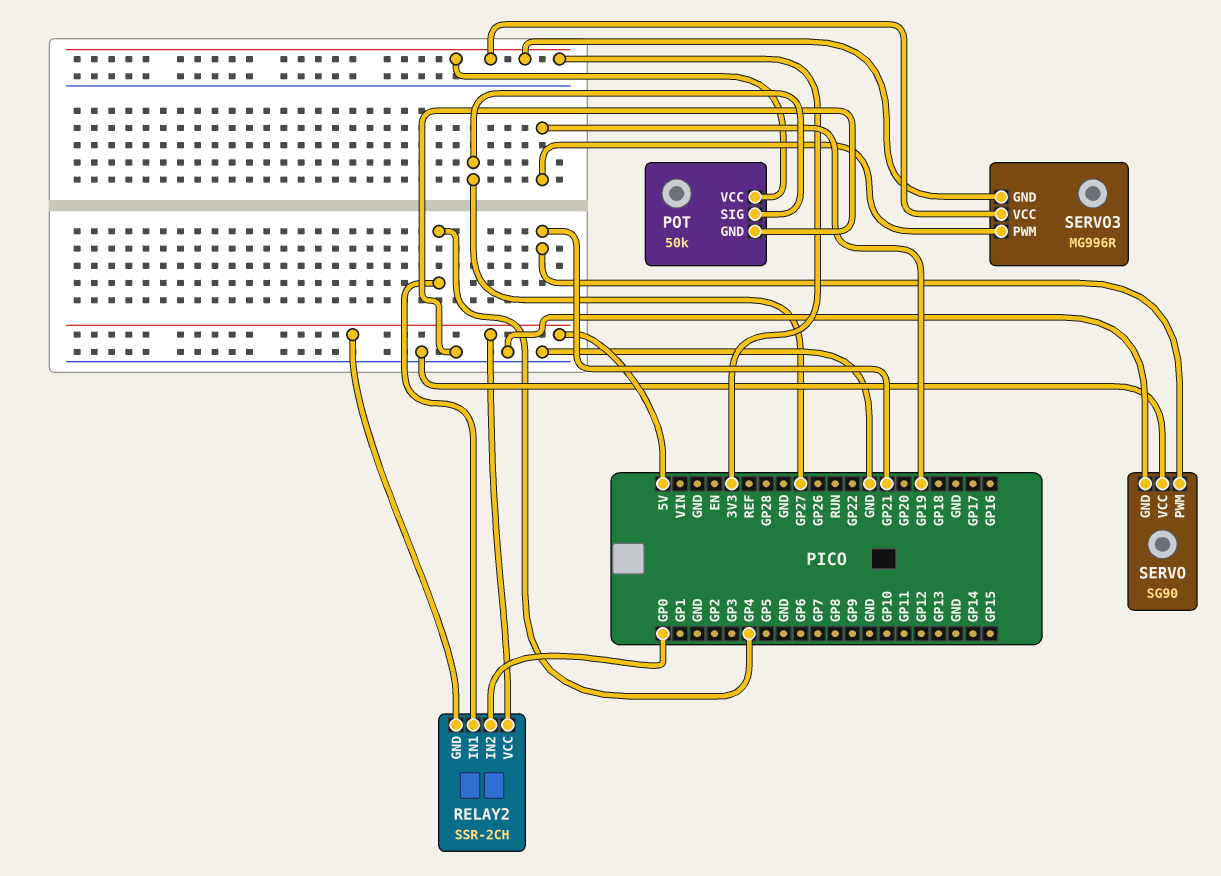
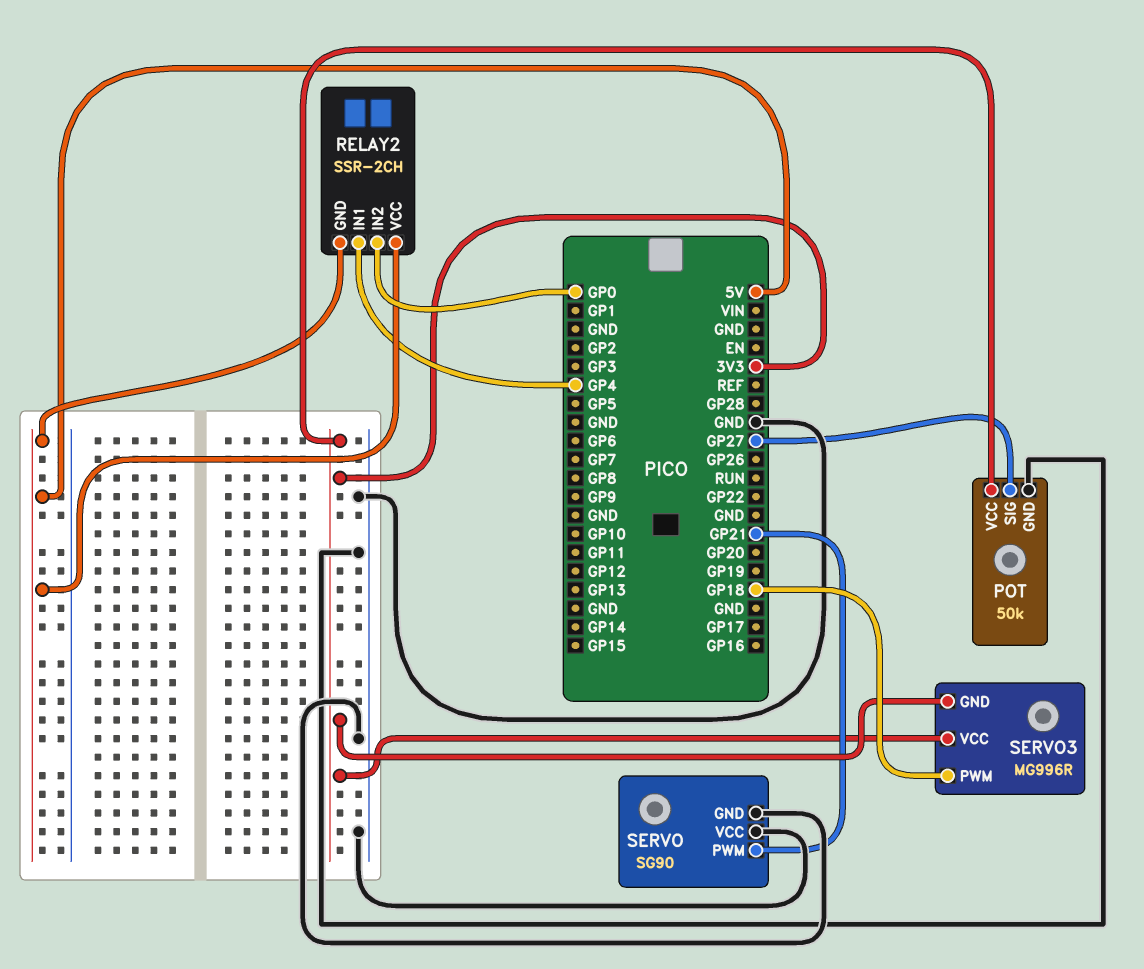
SERVO3 pin PWM: GP19 -> GP18

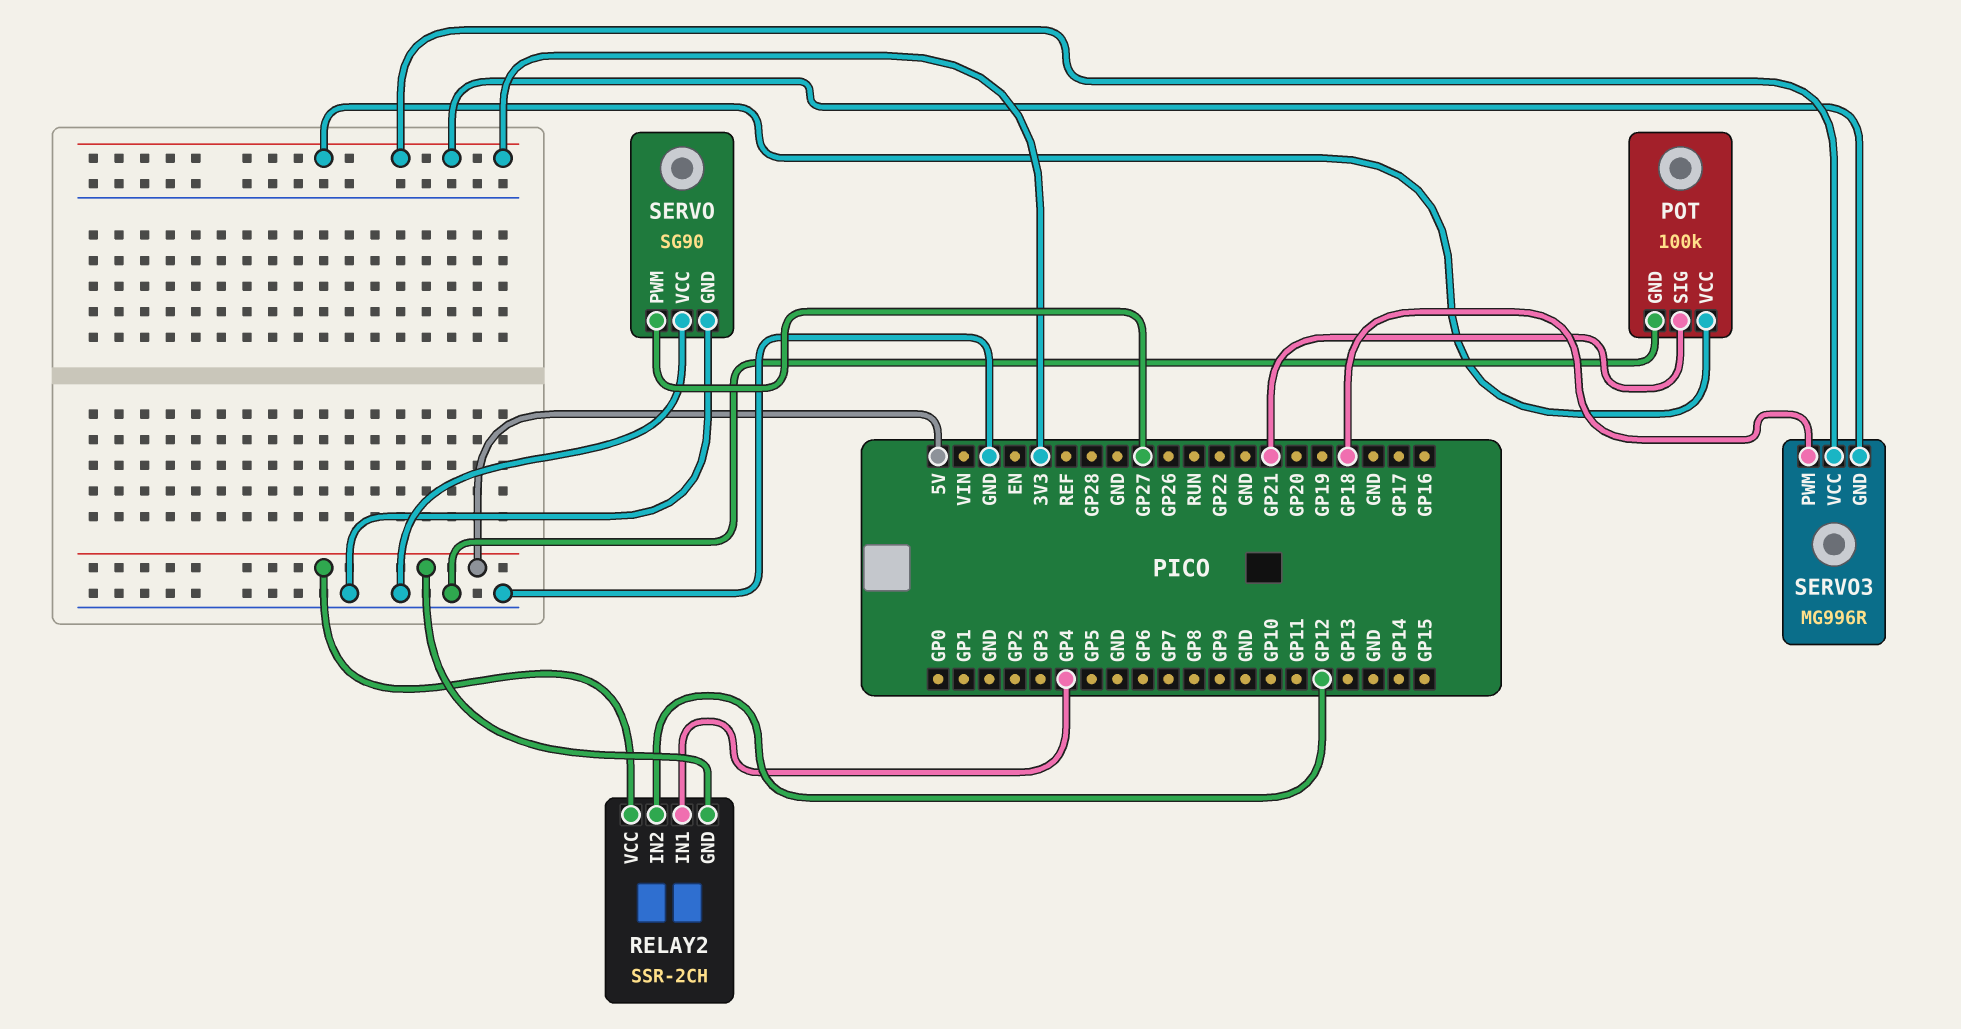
POT: 50k -> 100k
POT pin SIG: GP27 -> GP21
RELAY2 pin IN2: GP0 -> GP12
SERVO pin PWM: GP21 -> GP27

